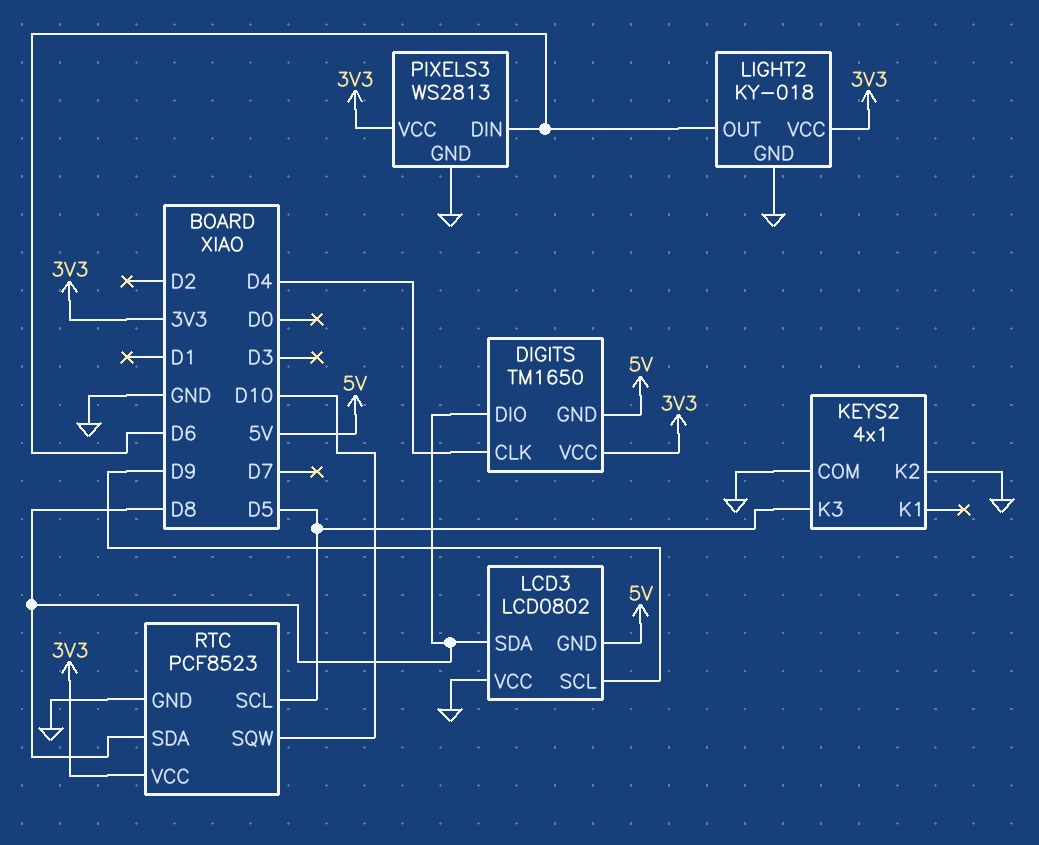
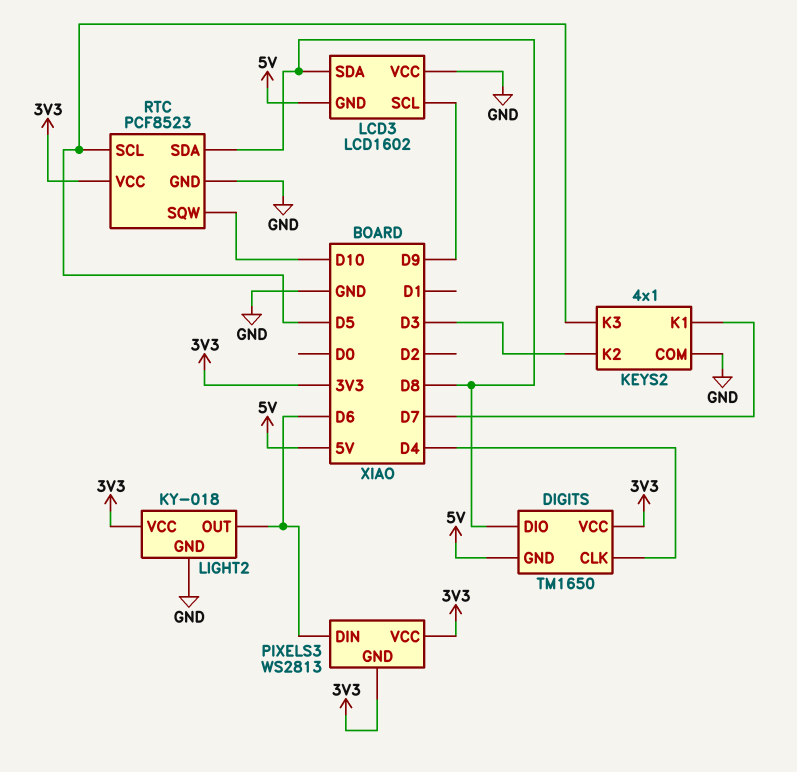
KEYS2 pin K1: none -> D7
KEYS2 pin K2: GND -> D3
LCD3: LCD0802 -> LCD1602
PIXELS3 pin GND: GND -> 3V3

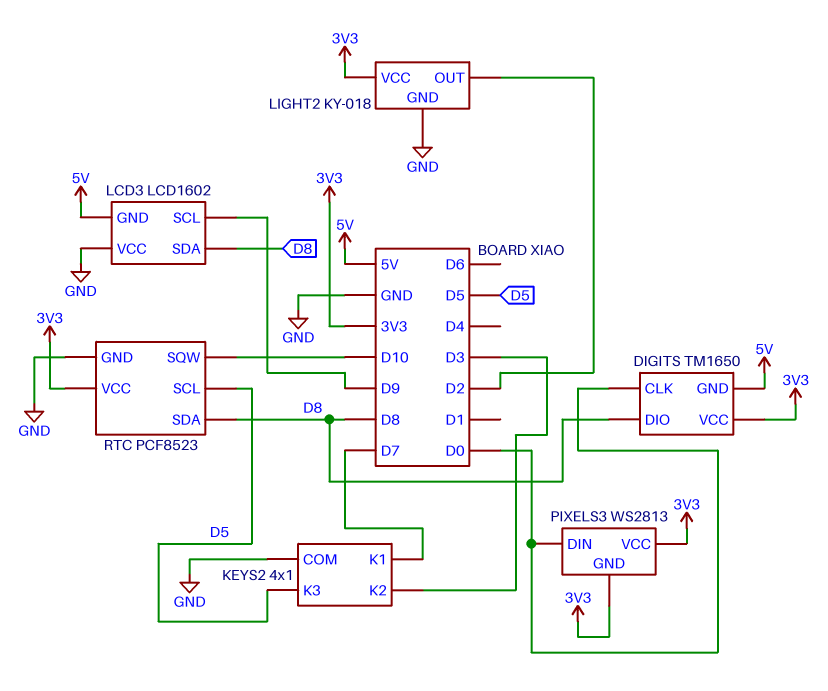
DIGITS pin CLK: D4 -> D0
LIGHT2 pin OUT: D6 -> D2
PIXELS3 pin DIN: D6 -> D0

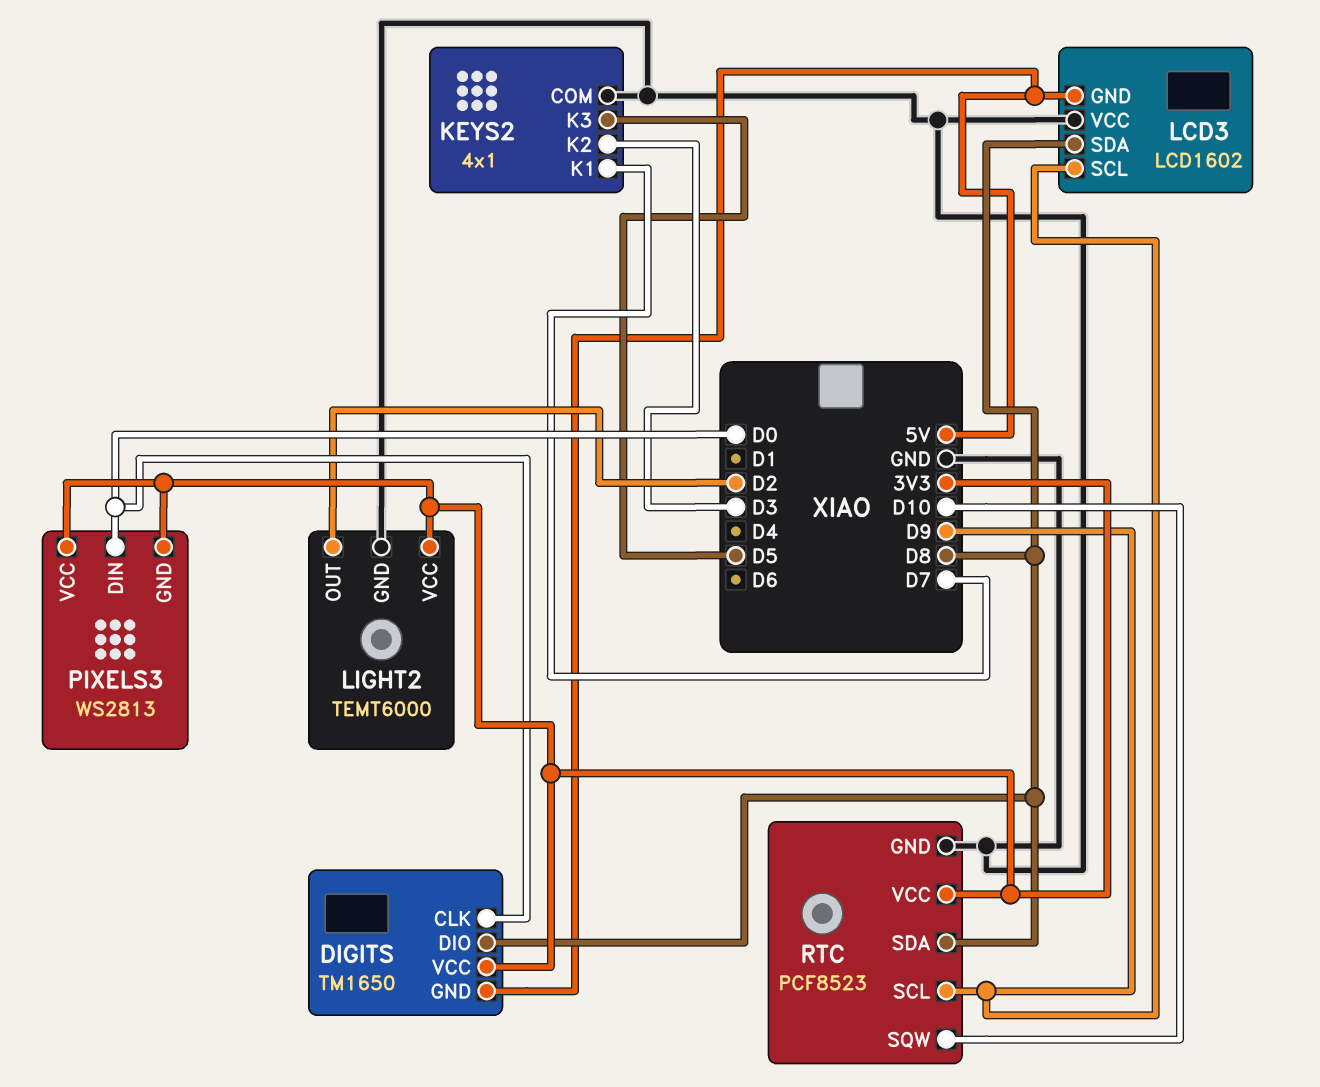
LIGHT2: KY-018 -> TEMT6000
RTC pin SCL: D5 -> D9

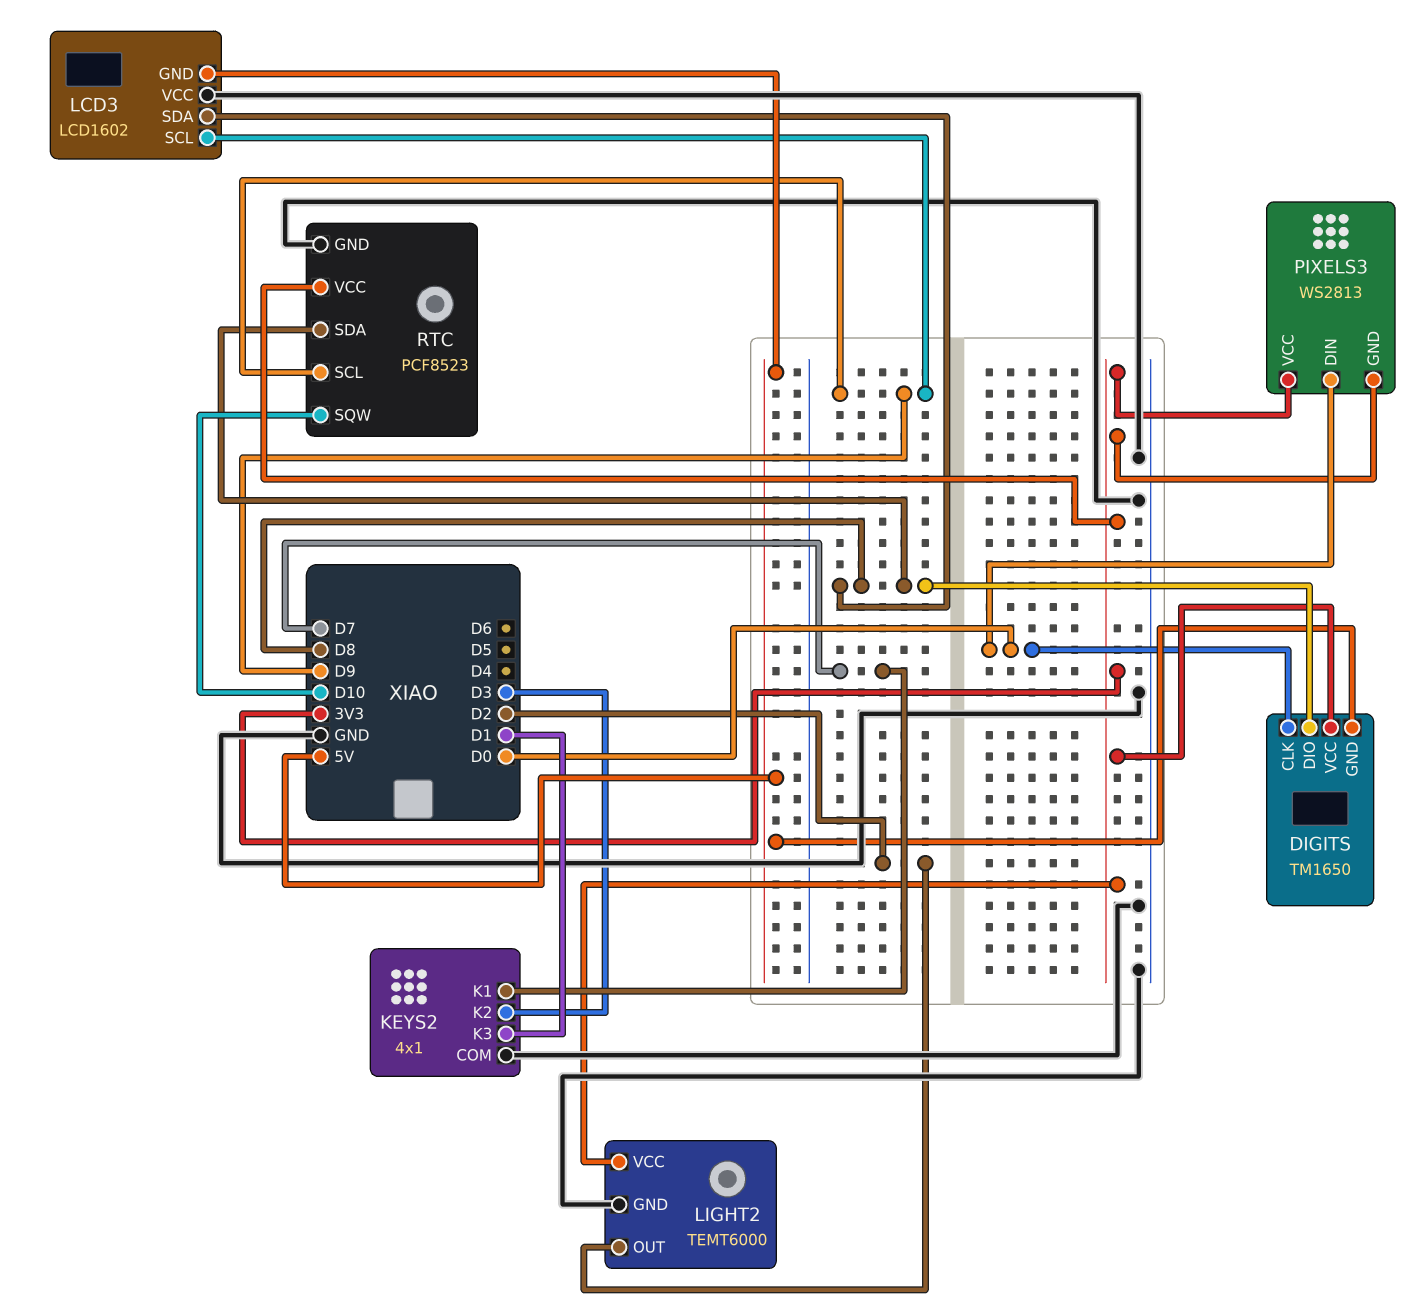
KEYS2 pin K3: D5 -> D1

